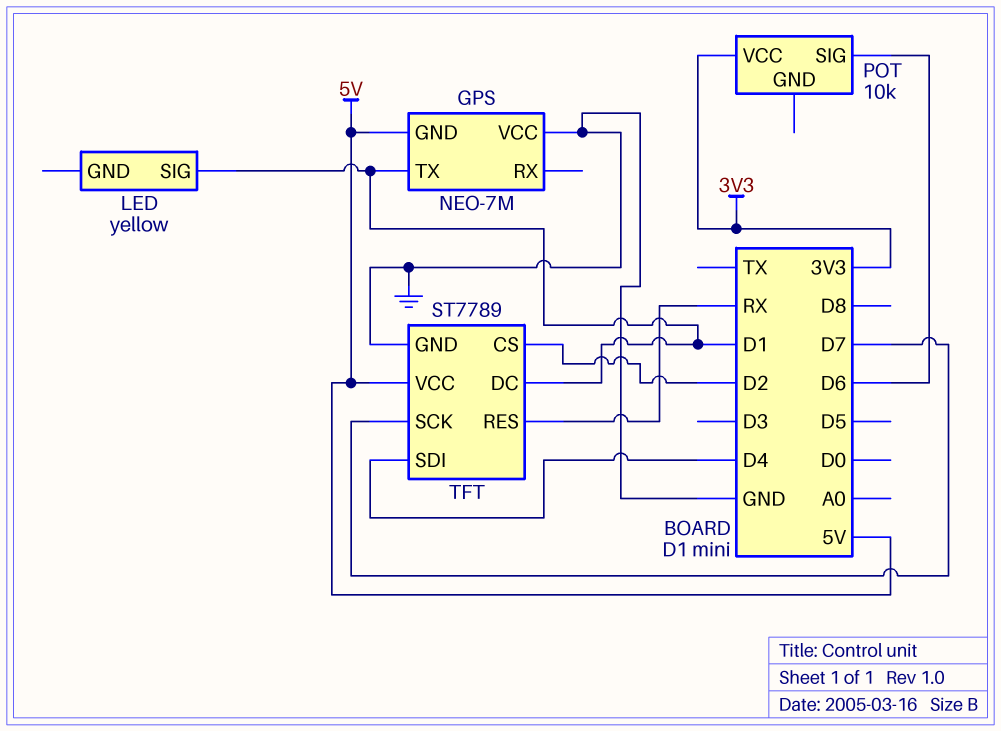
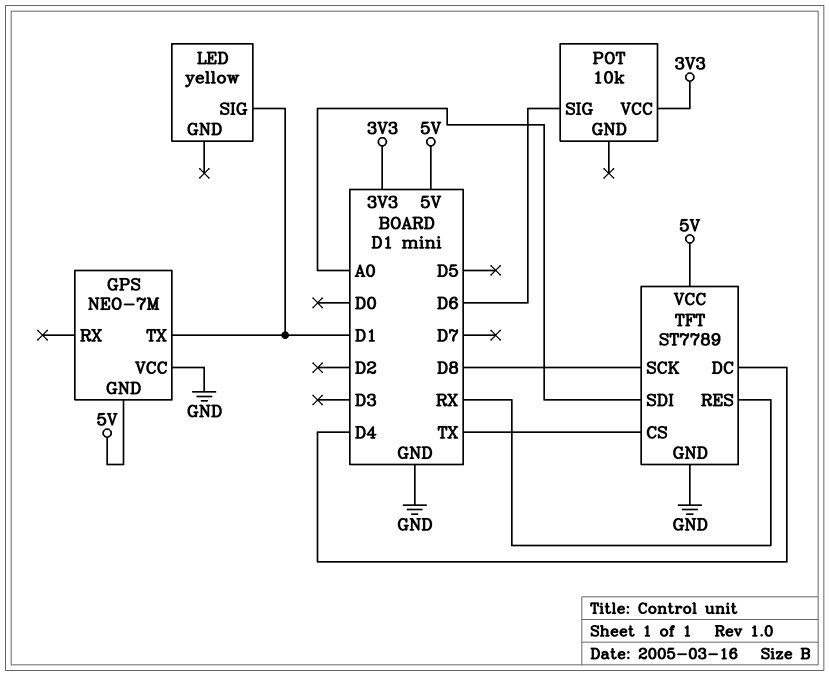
TFT pin CS: D2 -> TX
TFT pin DC: D1 -> D4
TFT pin SCK: D7 -> D8
TFT pin SDI: D4 -> A0

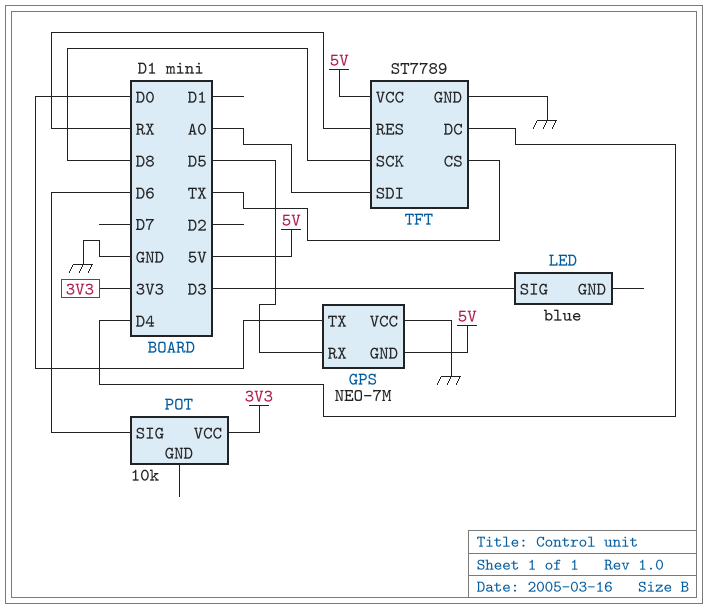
GPS pin RX: none -> D5
GPS pin TX: D1 -> D0
LED: yellow -> blue
LED pin SIG: D1 -> D3

